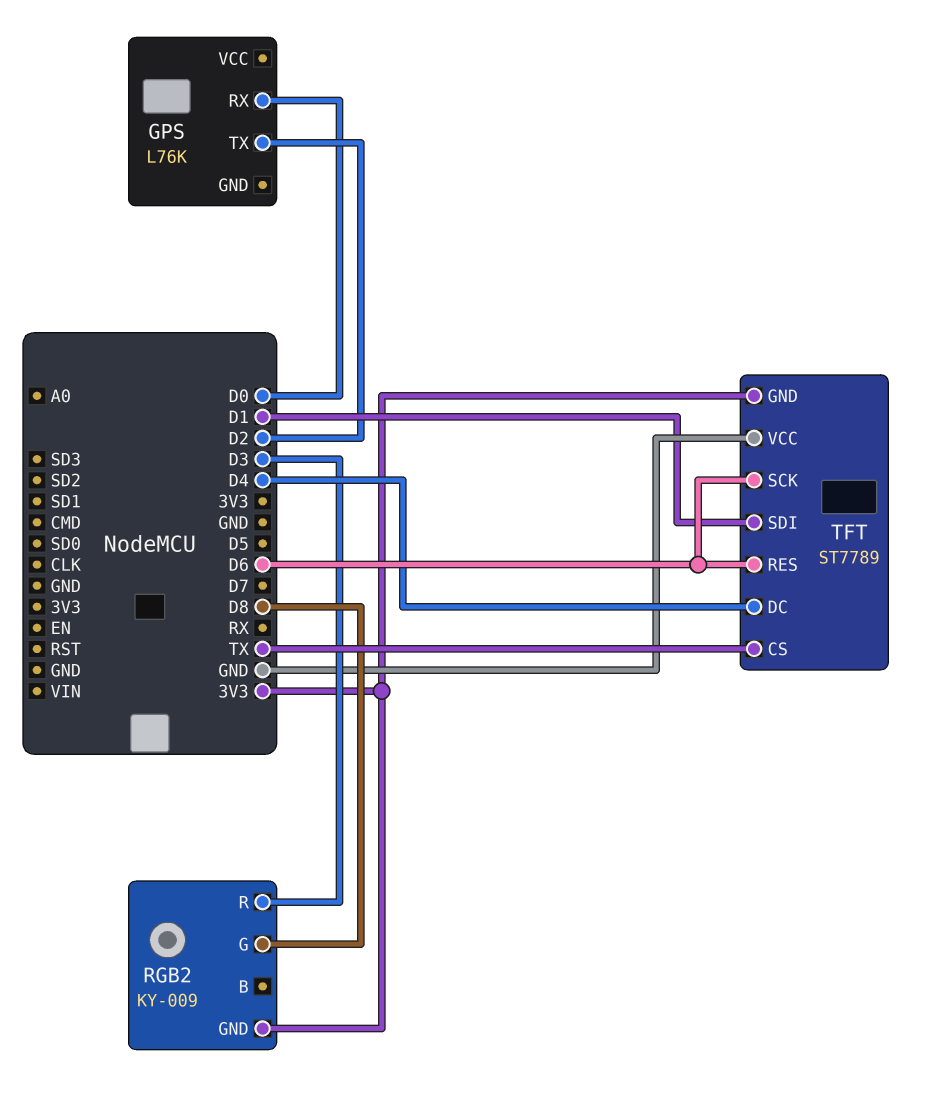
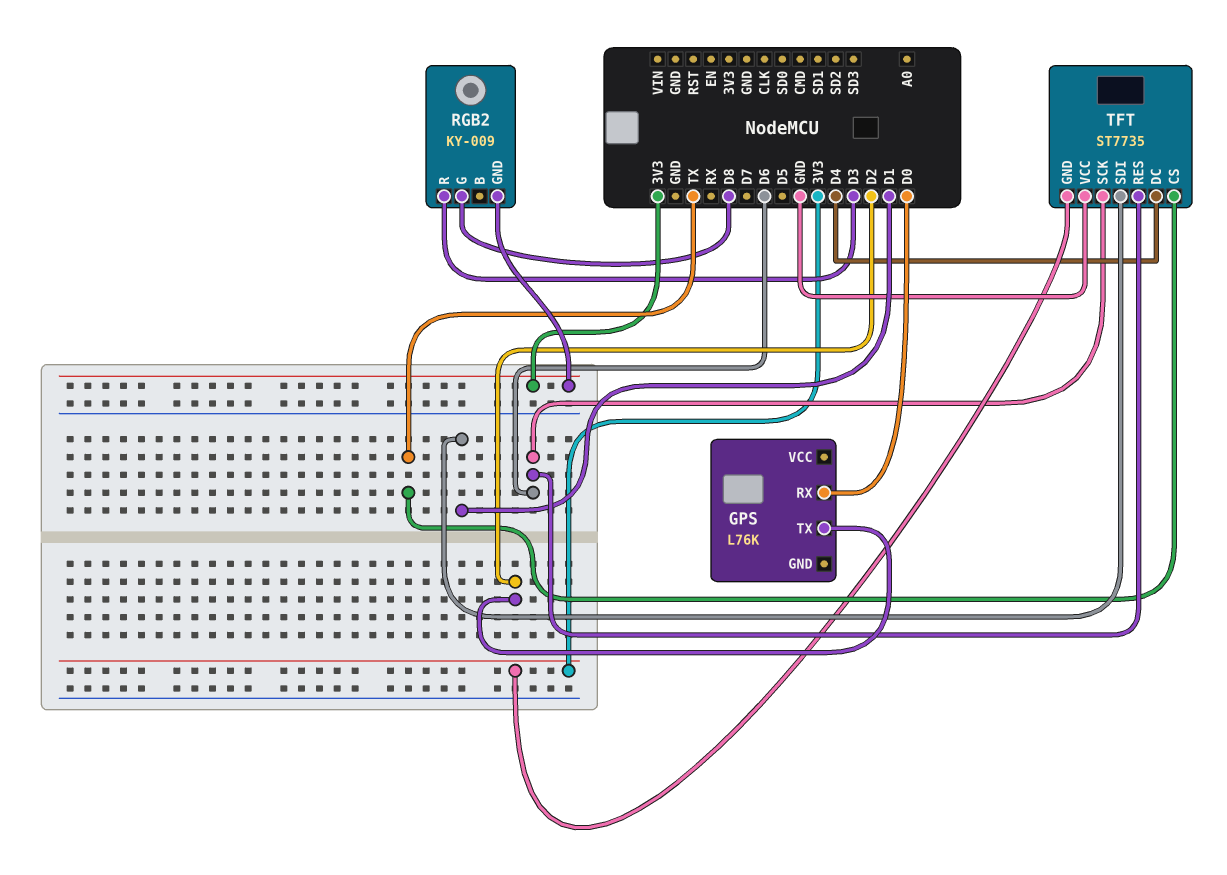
TFT: ST7789 -> ST7735

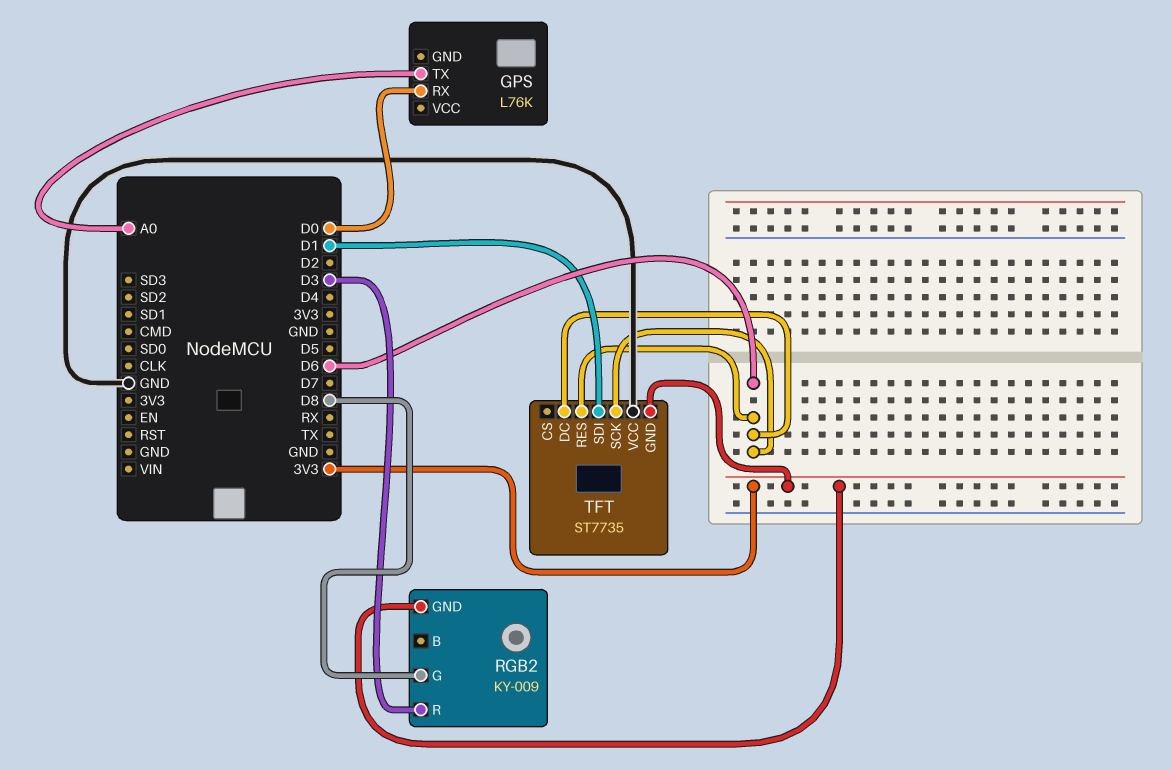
GPS pin TX: D2 -> A0
TFT pin CS: TX -> none
TFT pin DC: D4 -> D6

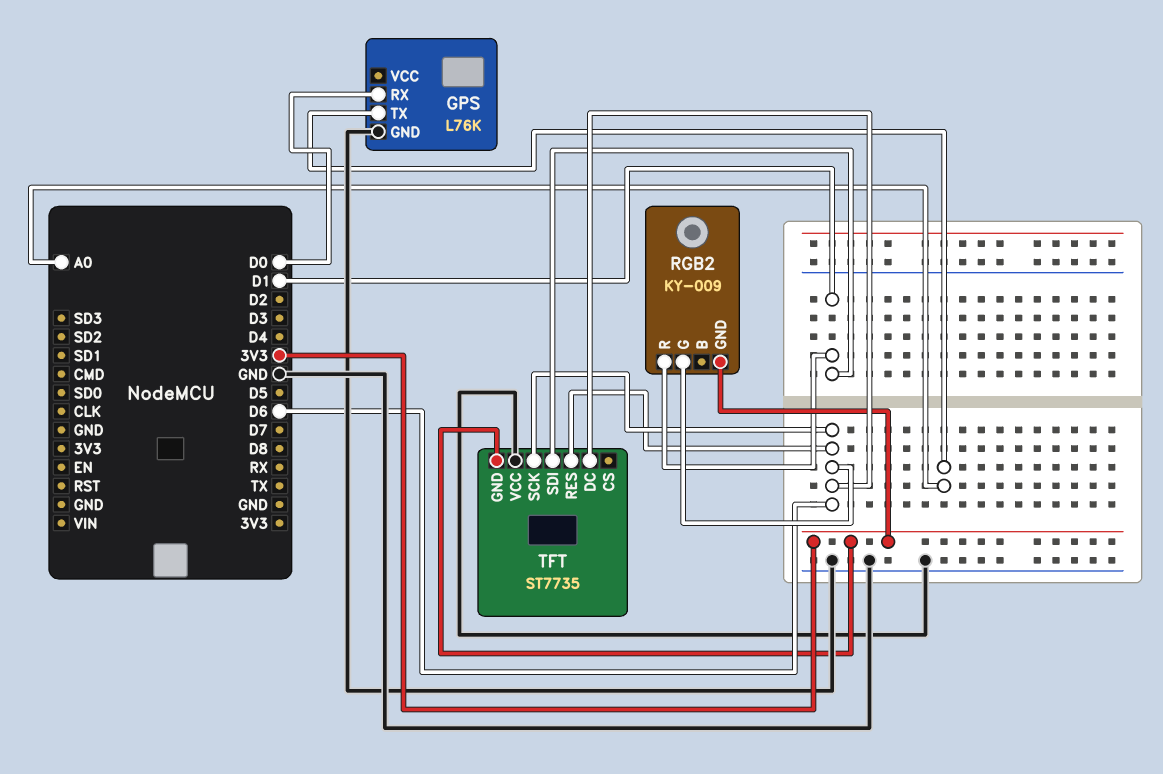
GPS pin GND: none -> GND
RGB2 pin G: D8 -> D6
RGB2 pin R: D3 -> D1

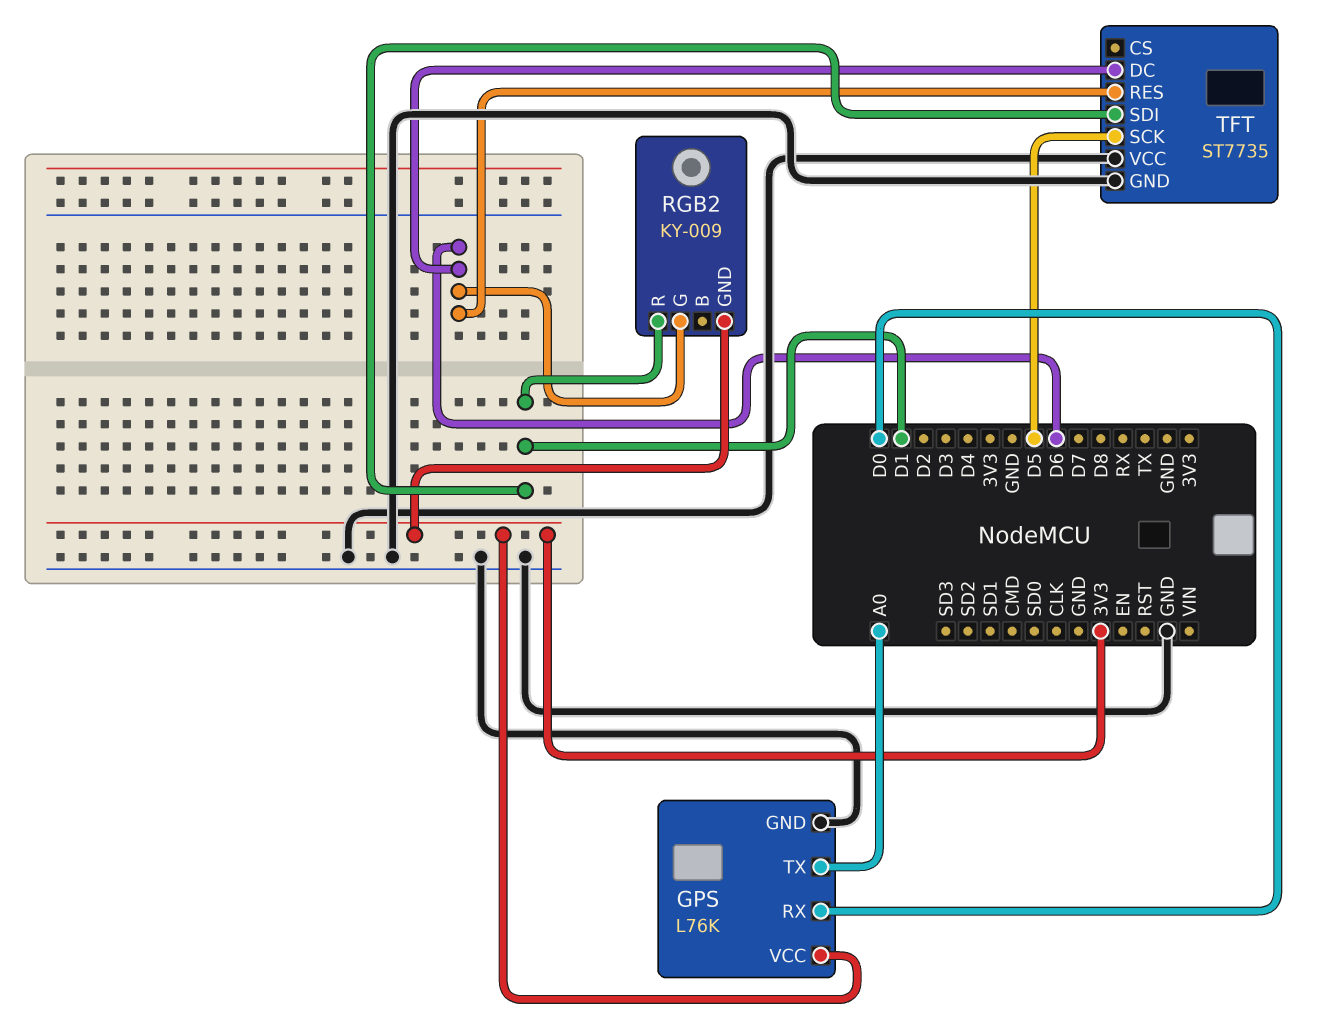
GPS pin VCC: none -> 3V3
TFT pin GND: 3V3 -> GND
TFT pin SCK: D6 -> D5

